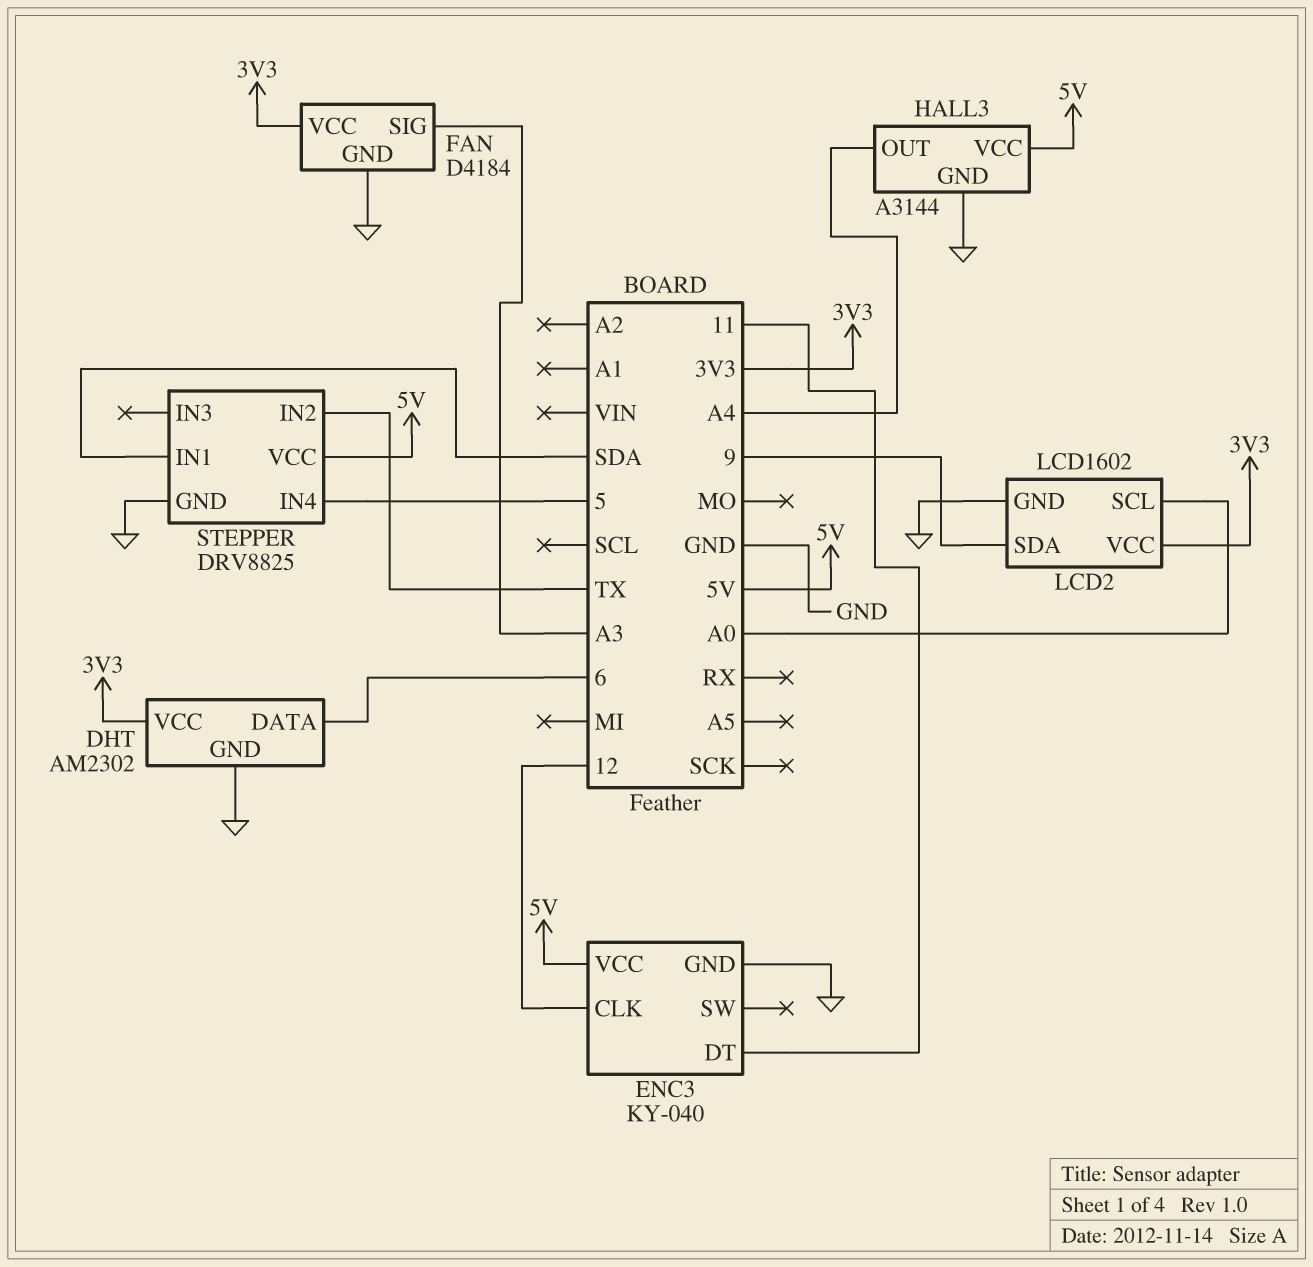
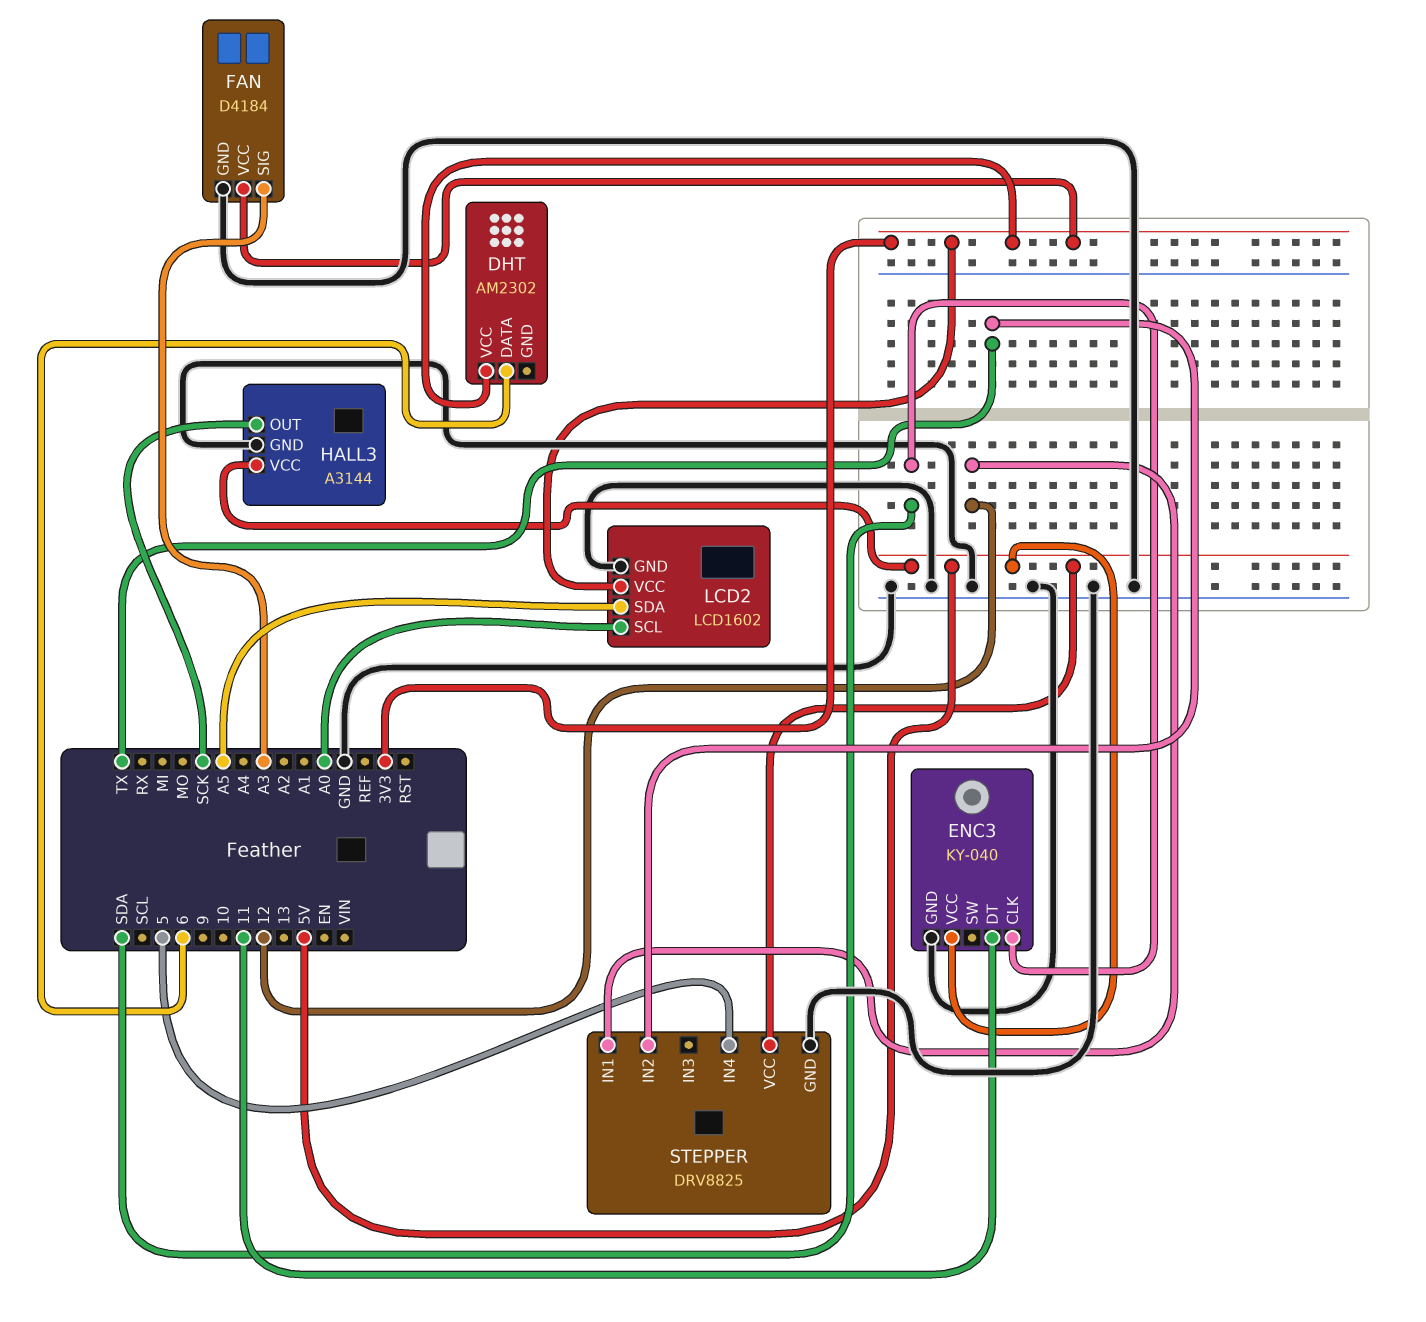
DHT pin GND: GND -> none
ENC3 pin CLK: 12 -> SDA
HALL3 pin OUT: A4 -> SCK
LCD2 pin SDA: 9 -> A5
STEPPER pin IN1: SDA -> 12

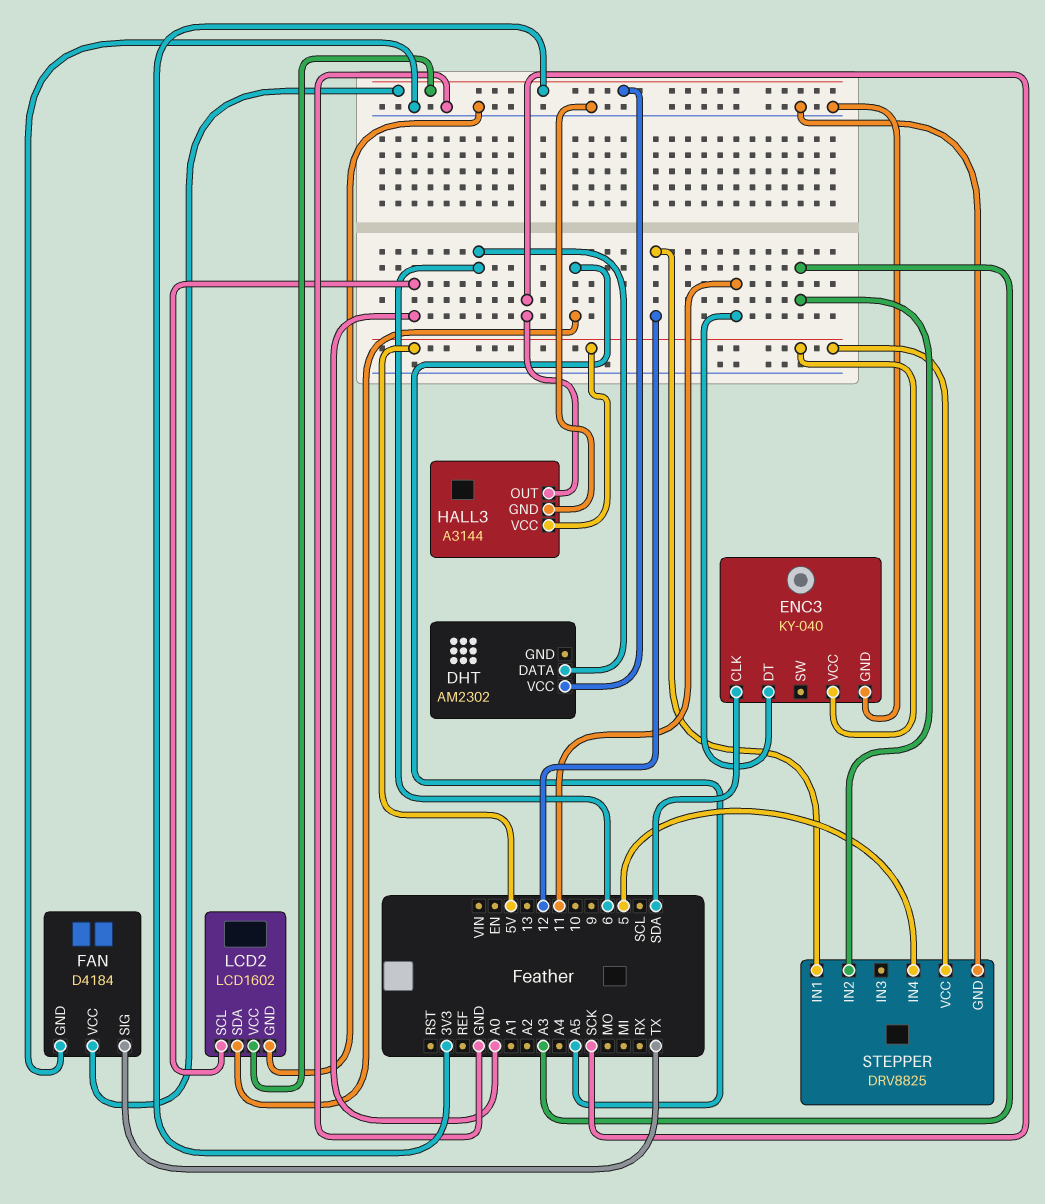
FAN pin SIG: A3 -> TX
STEPPER pin IN2: TX -> A3

